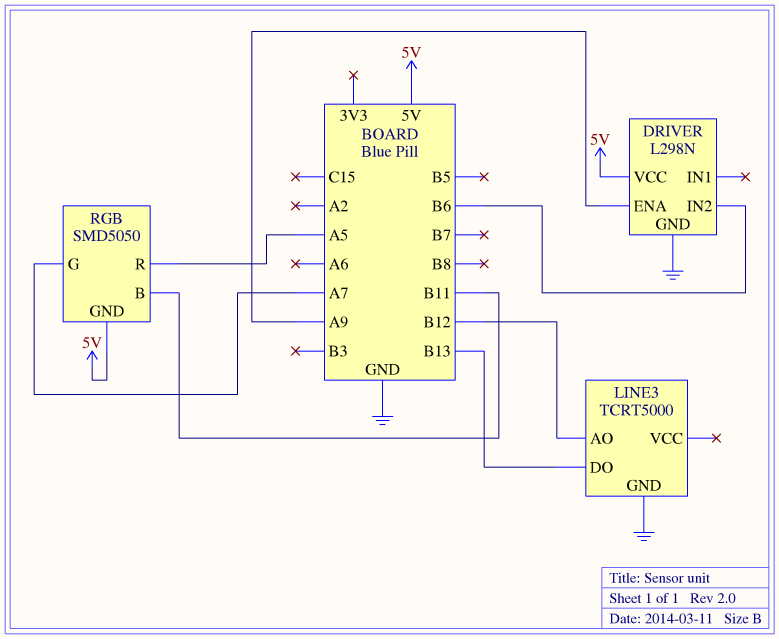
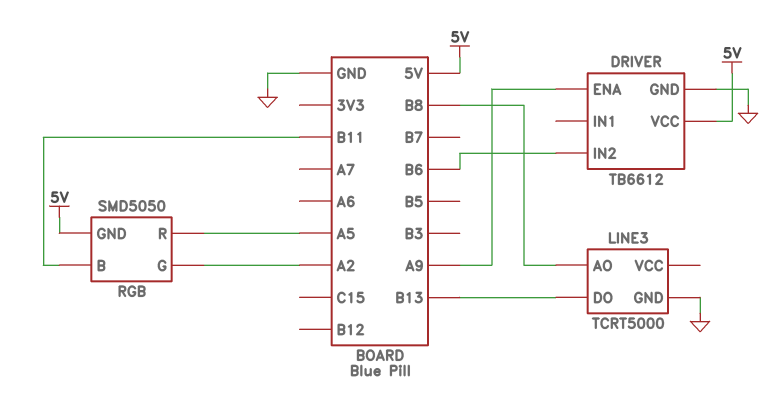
DRIVER: L298N -> TB6612
LINE3 pin AO: B12 -> B8
RGB pin G: A7 -> A2

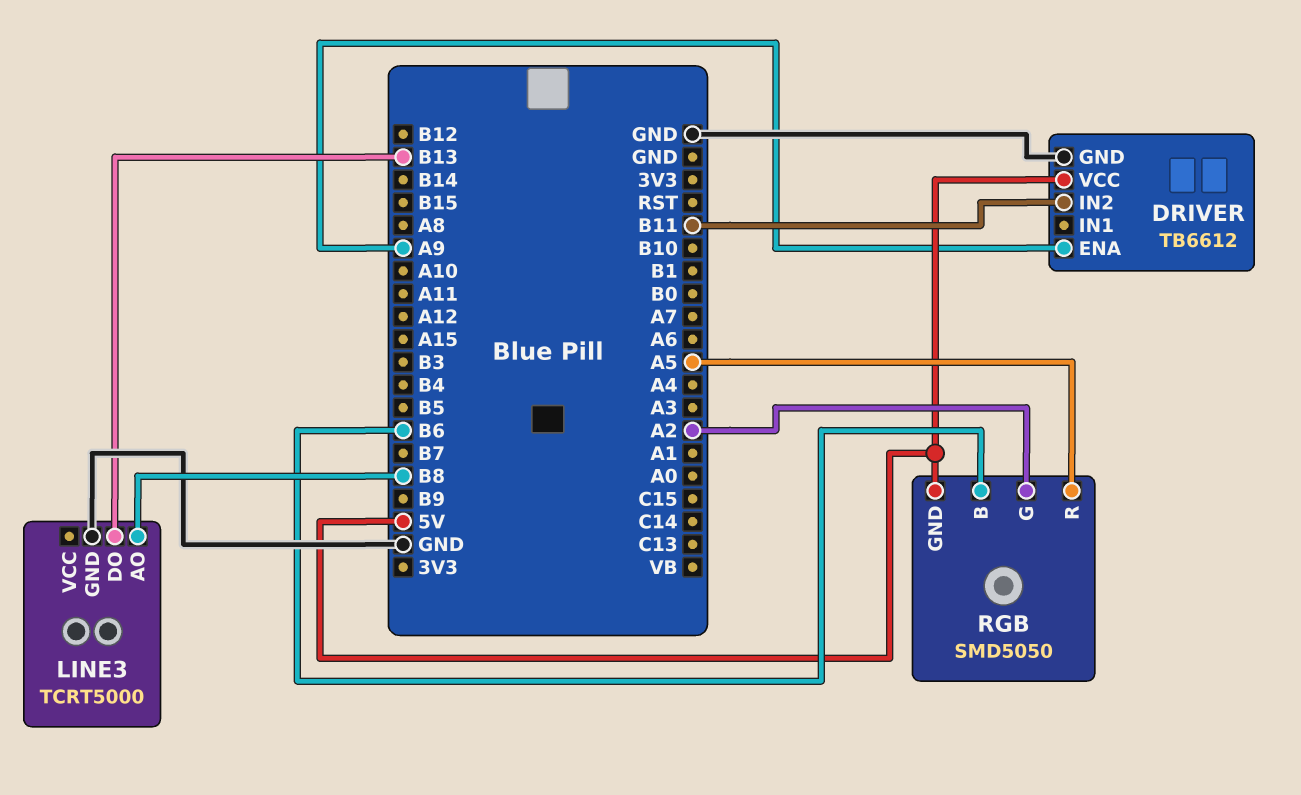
DRIVER pin IN2: B6 -> B11
RGB pin B: B11 -> B6

